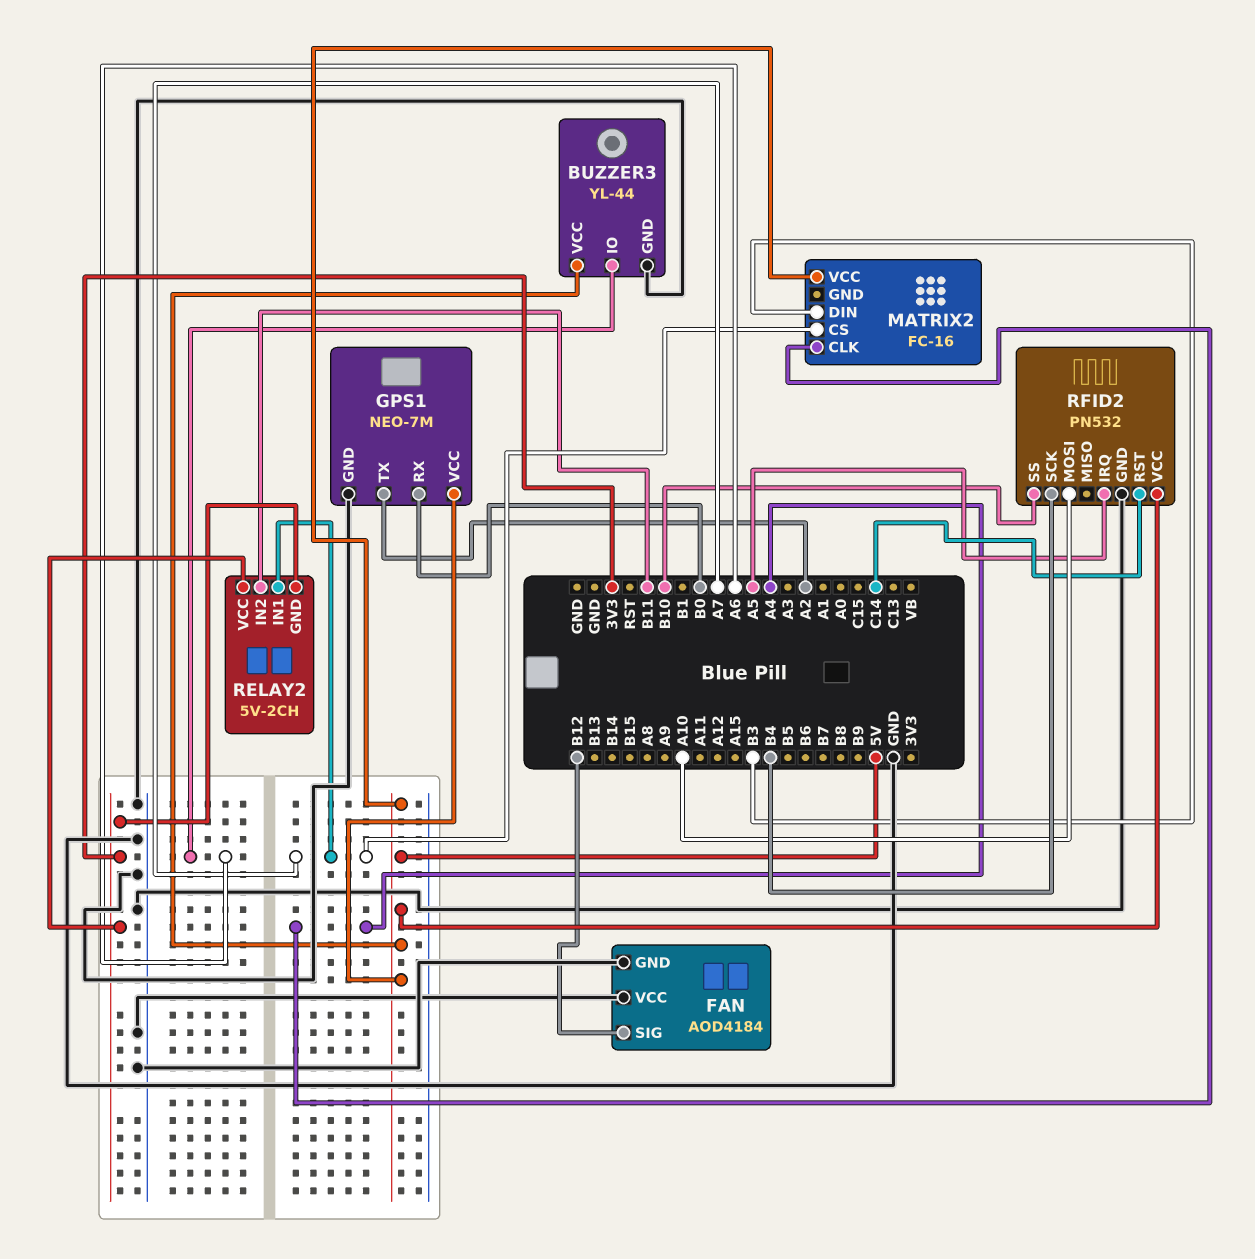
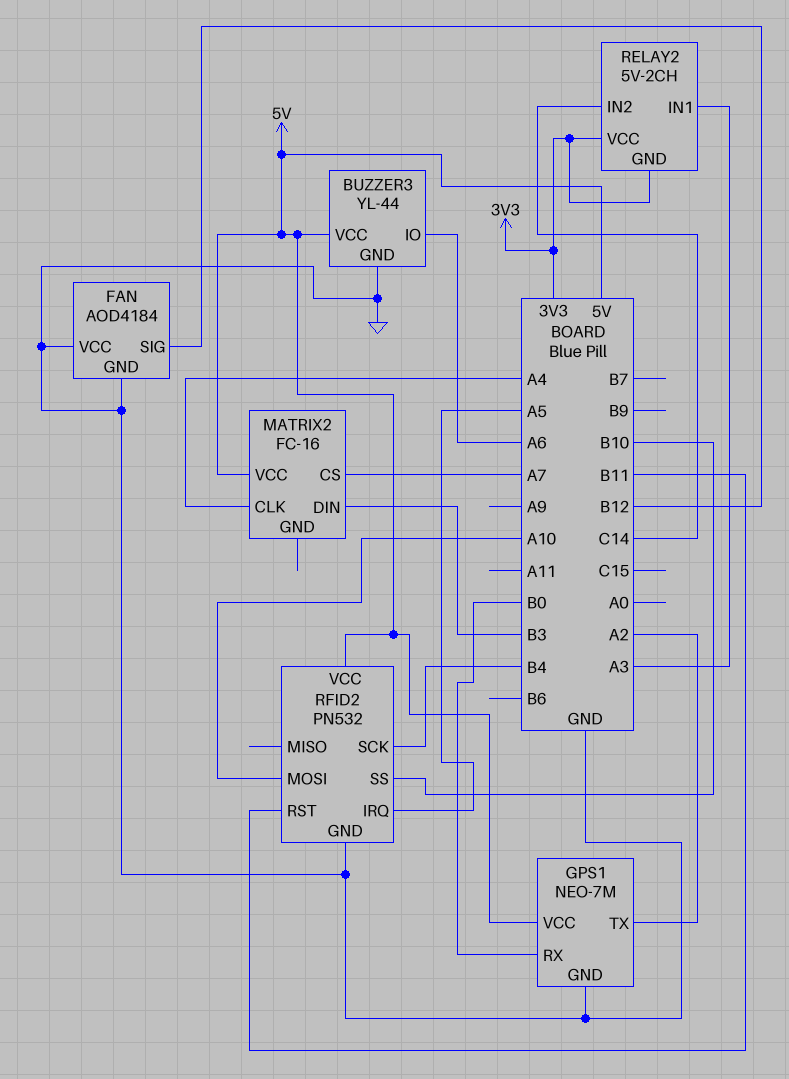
RELAY2 pin IN1: A7 -> A3
RELAY2 pin IN2: B11 -> C14
RFID2 pin RST: C14 -> B11

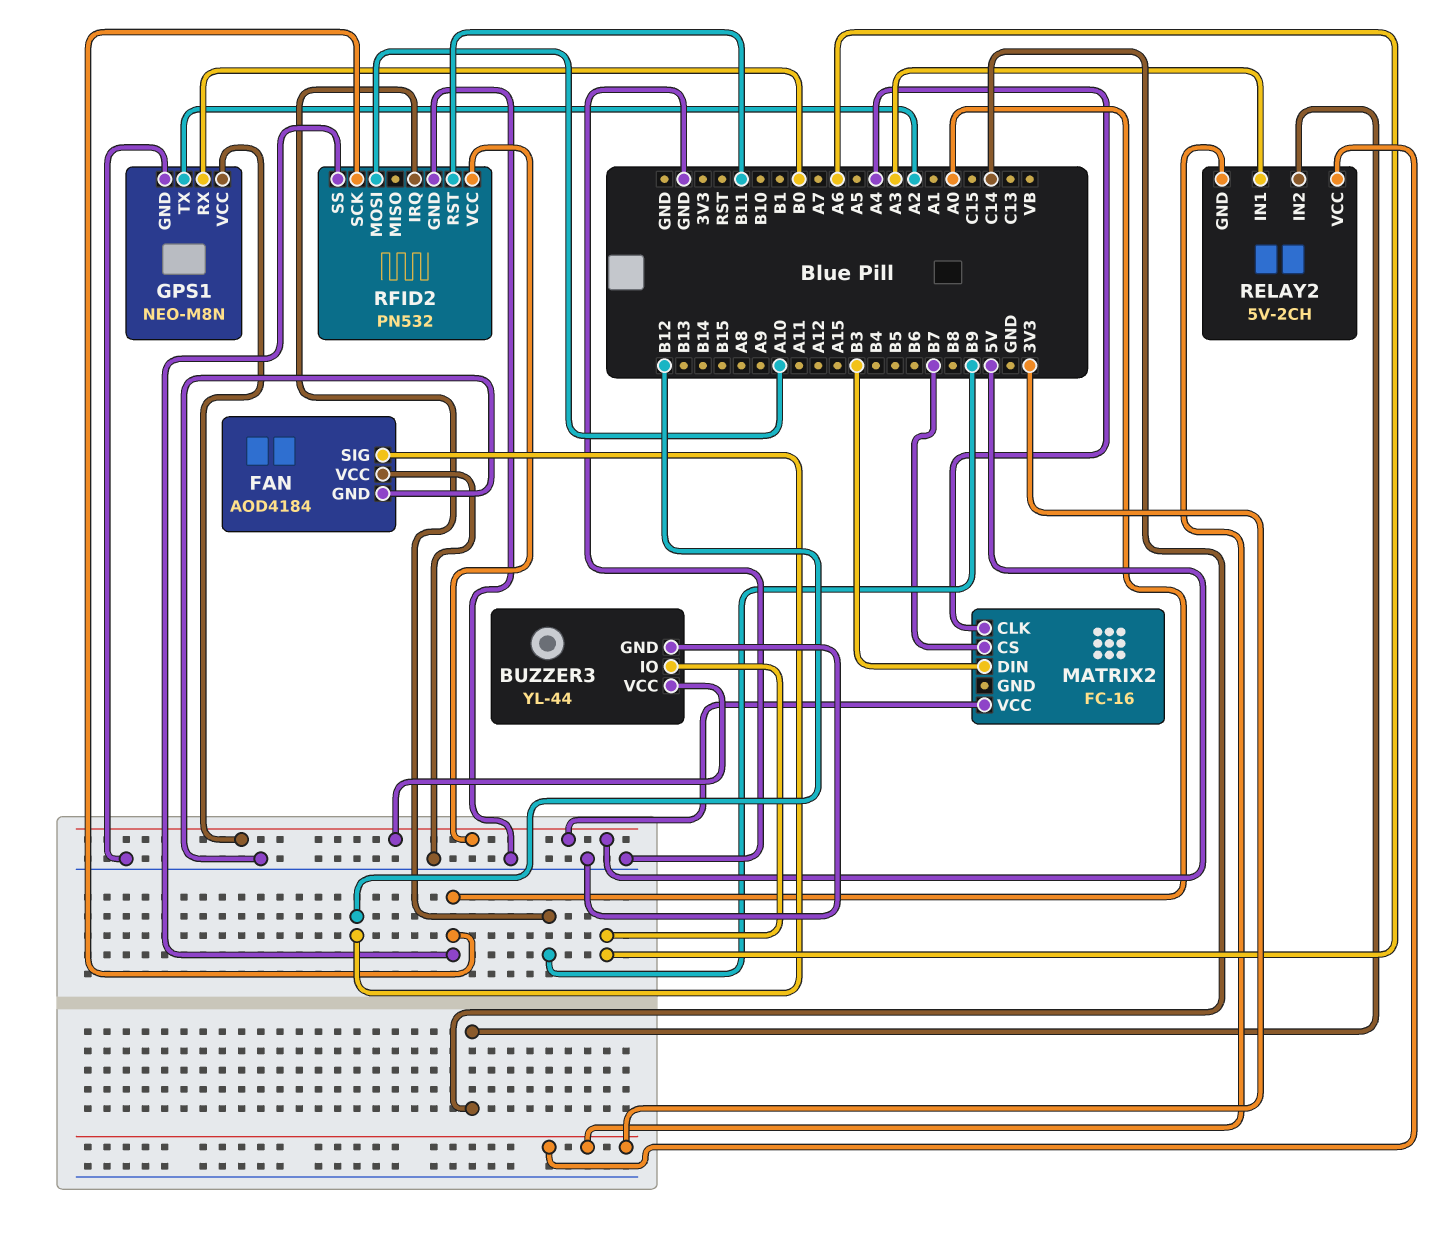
GPS1: NEO-7M -> NEO-M8N
MATRIX2 pin CS: A7 -> B7
RFID2 pin IRQ: A5 -> B9
RFID2 pin SCK: B4 -> A0
RFID2 pin SS: B10 -> A0

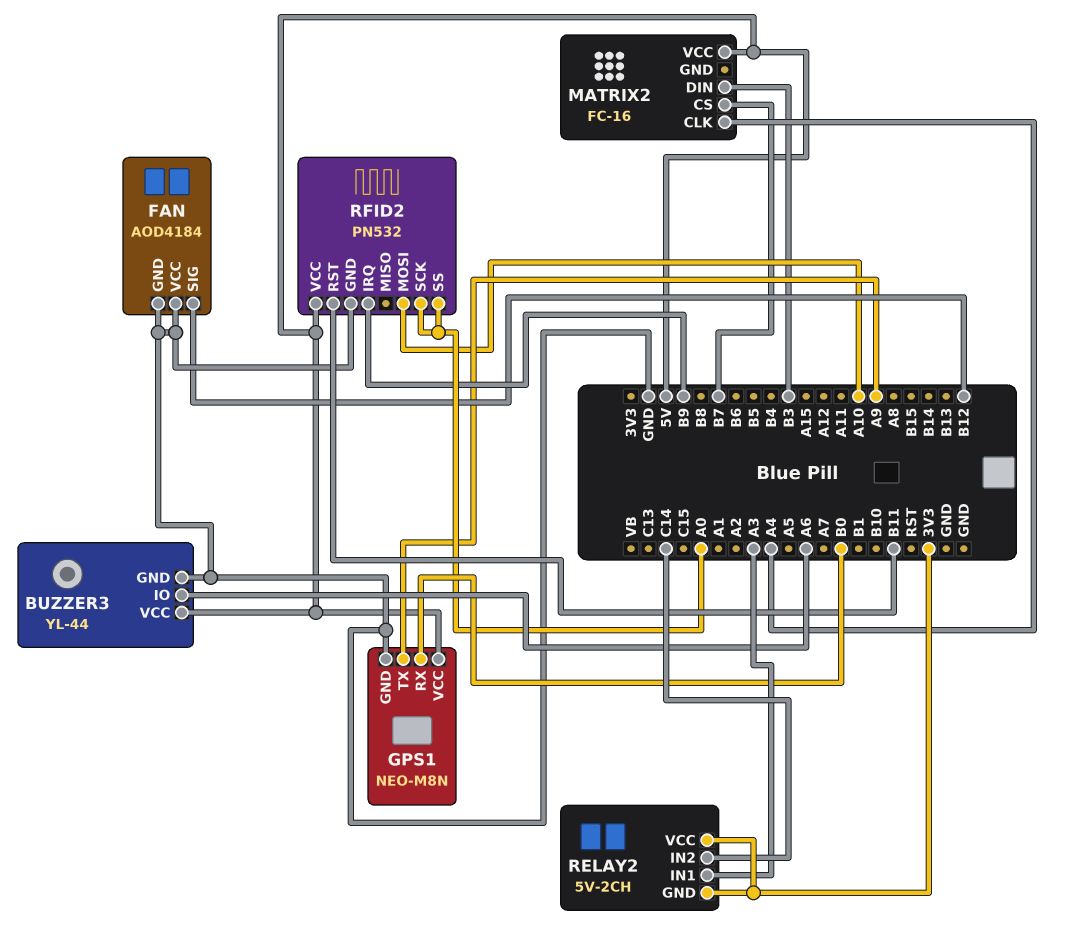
GPS1 pin TX: A2 -> A9

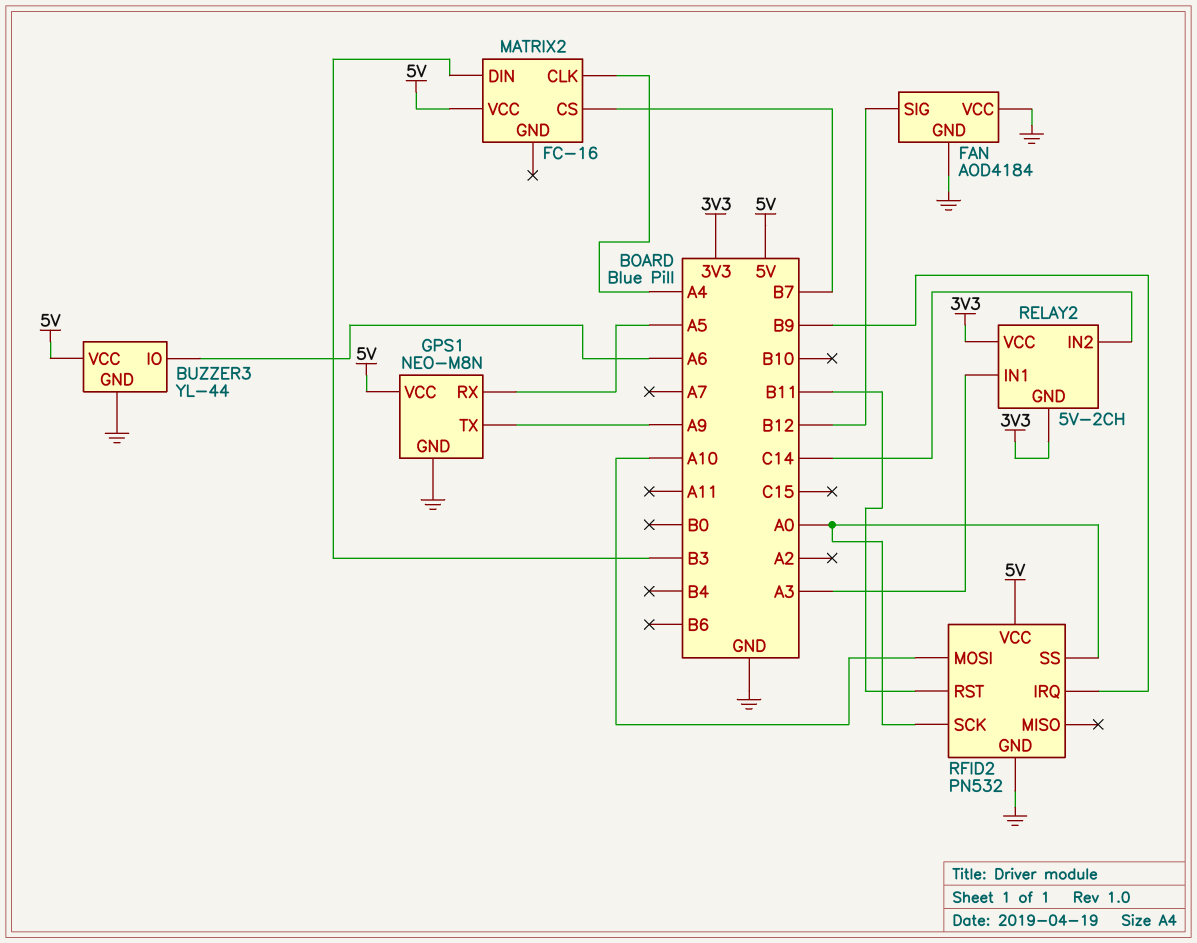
GPS1 pin RX: B0 -> A5

